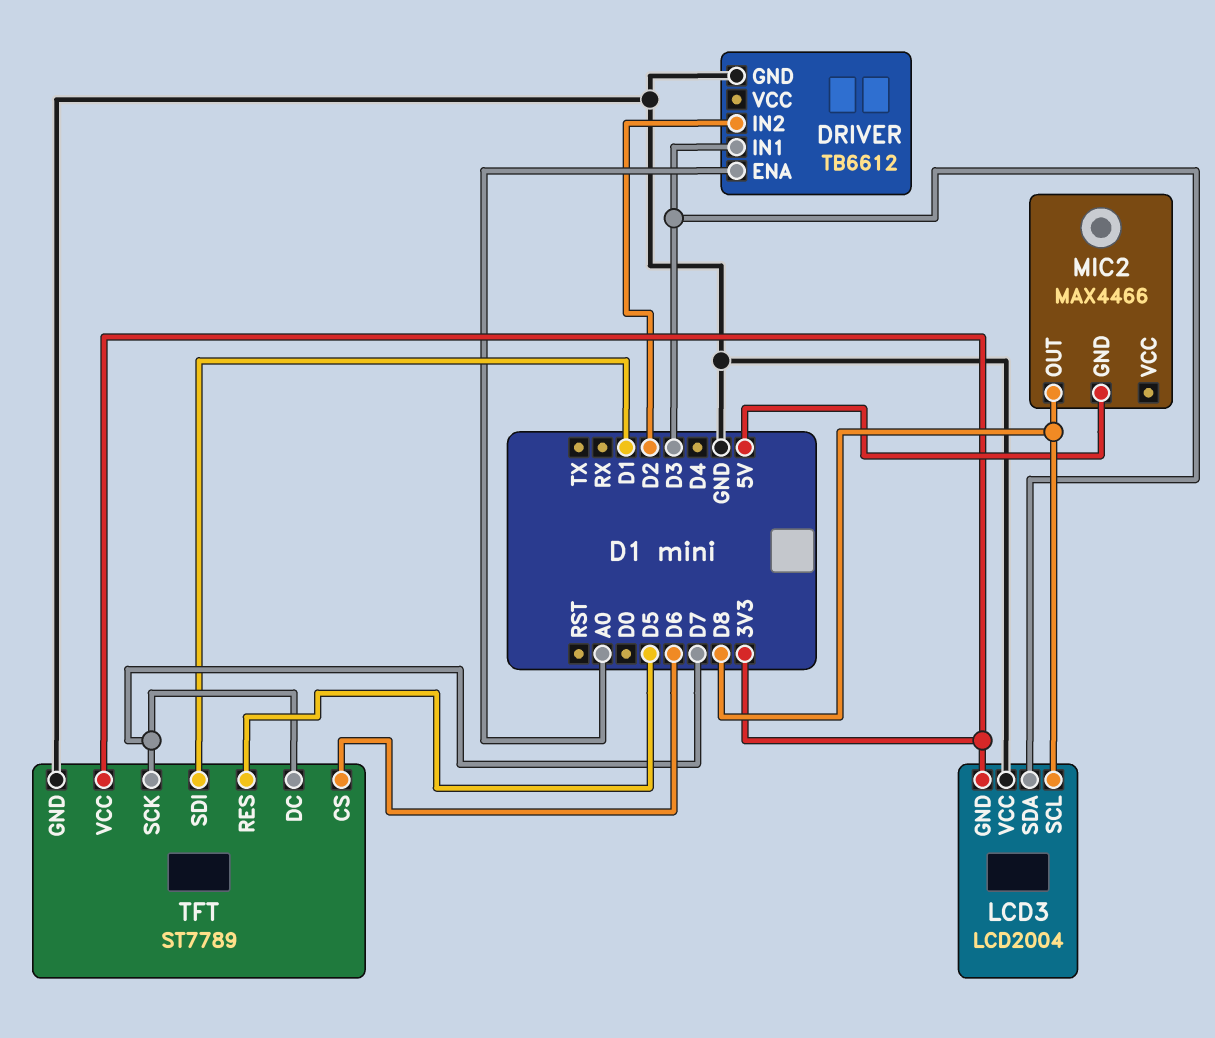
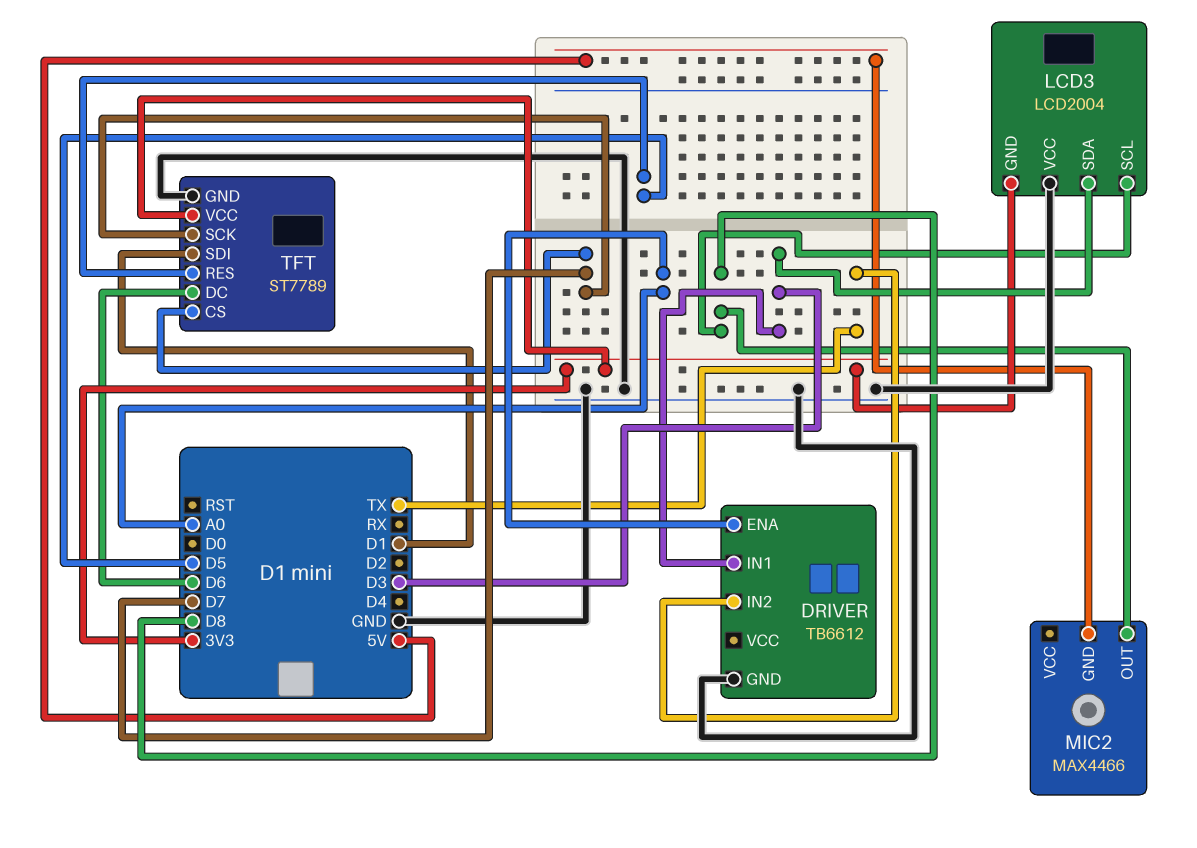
DRIVER pin IN2: D2 -> TX
TFT pin CS: D6 -> D7
TFT pin DC: D7 -> D6

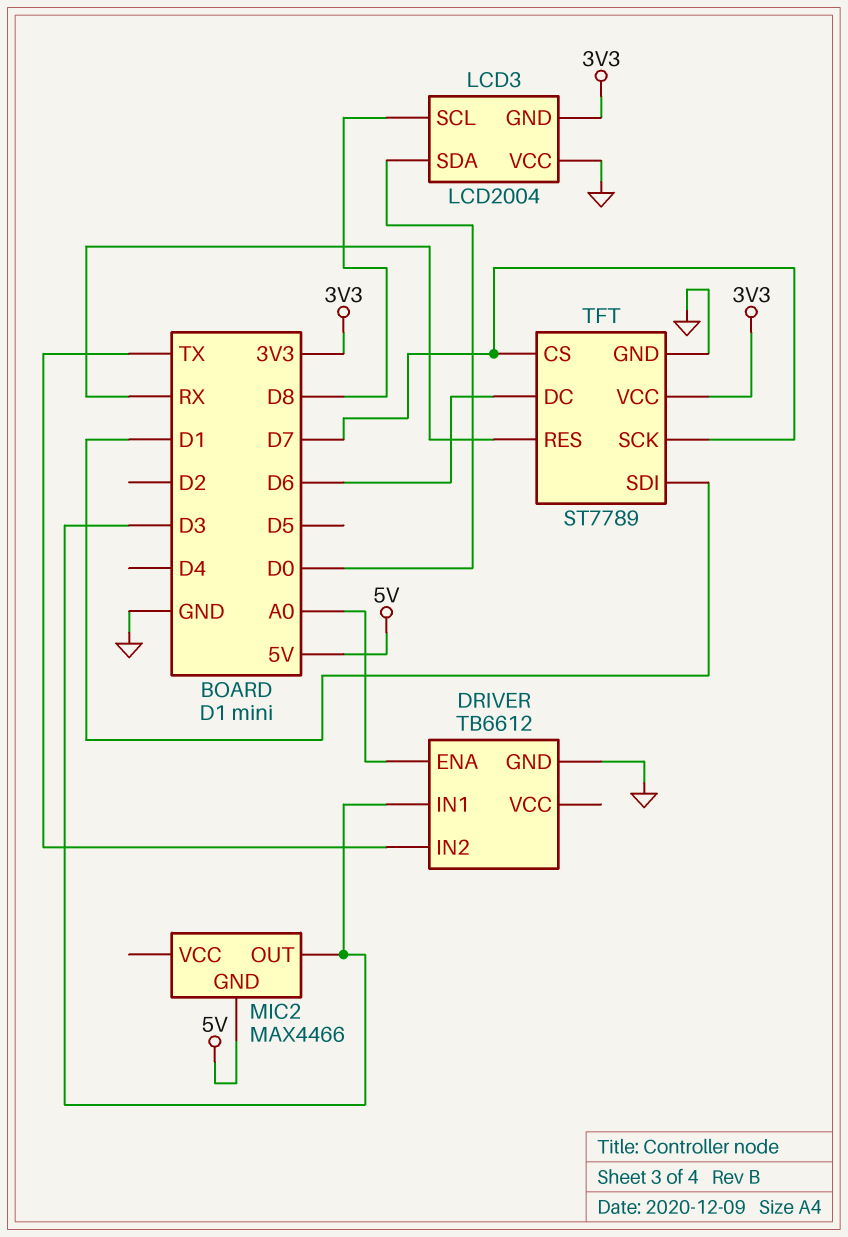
LCD3 pin SDA: D3 -> D0
MIC2 pin OUT: D8 -> D3
TFT pin RES: D5 -> RX

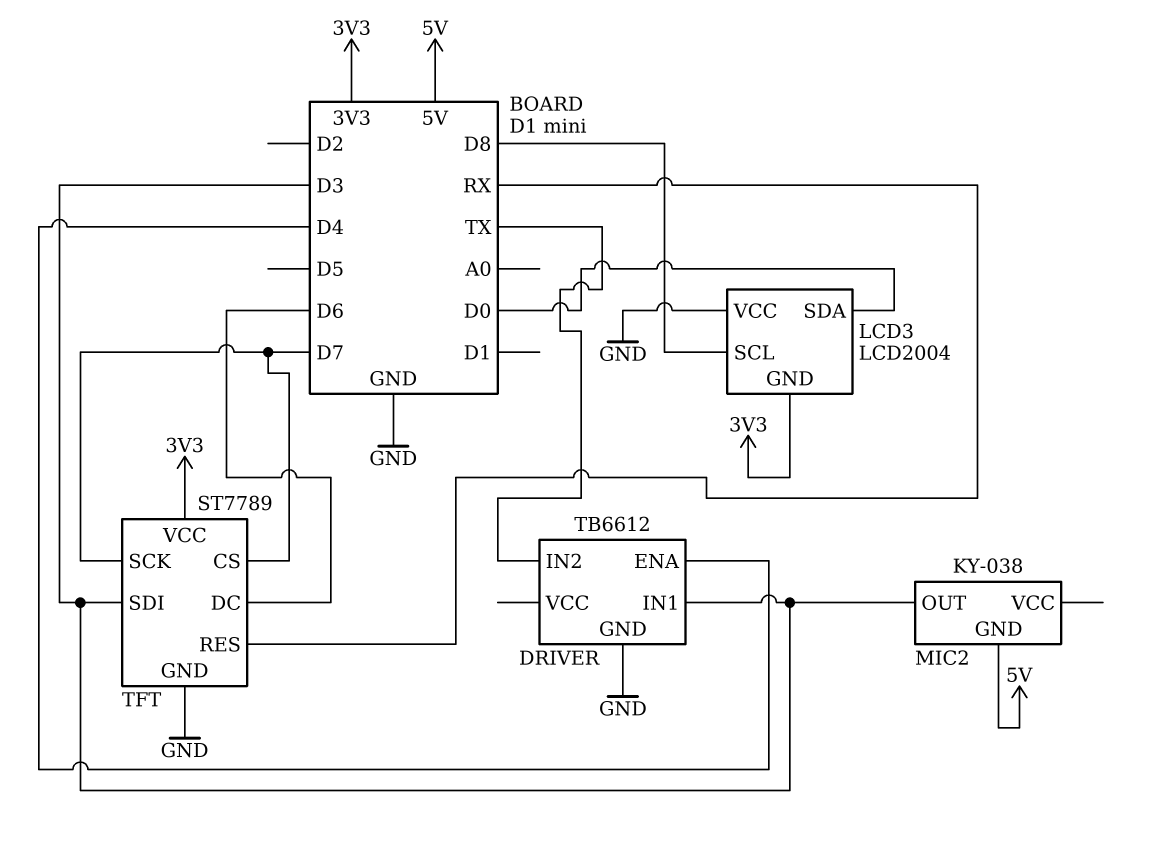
DRIVER pin ENA: A0 -> D4
MIC2: MAX4466 -> KY-038
TFT pin SDI: D1 -> D3

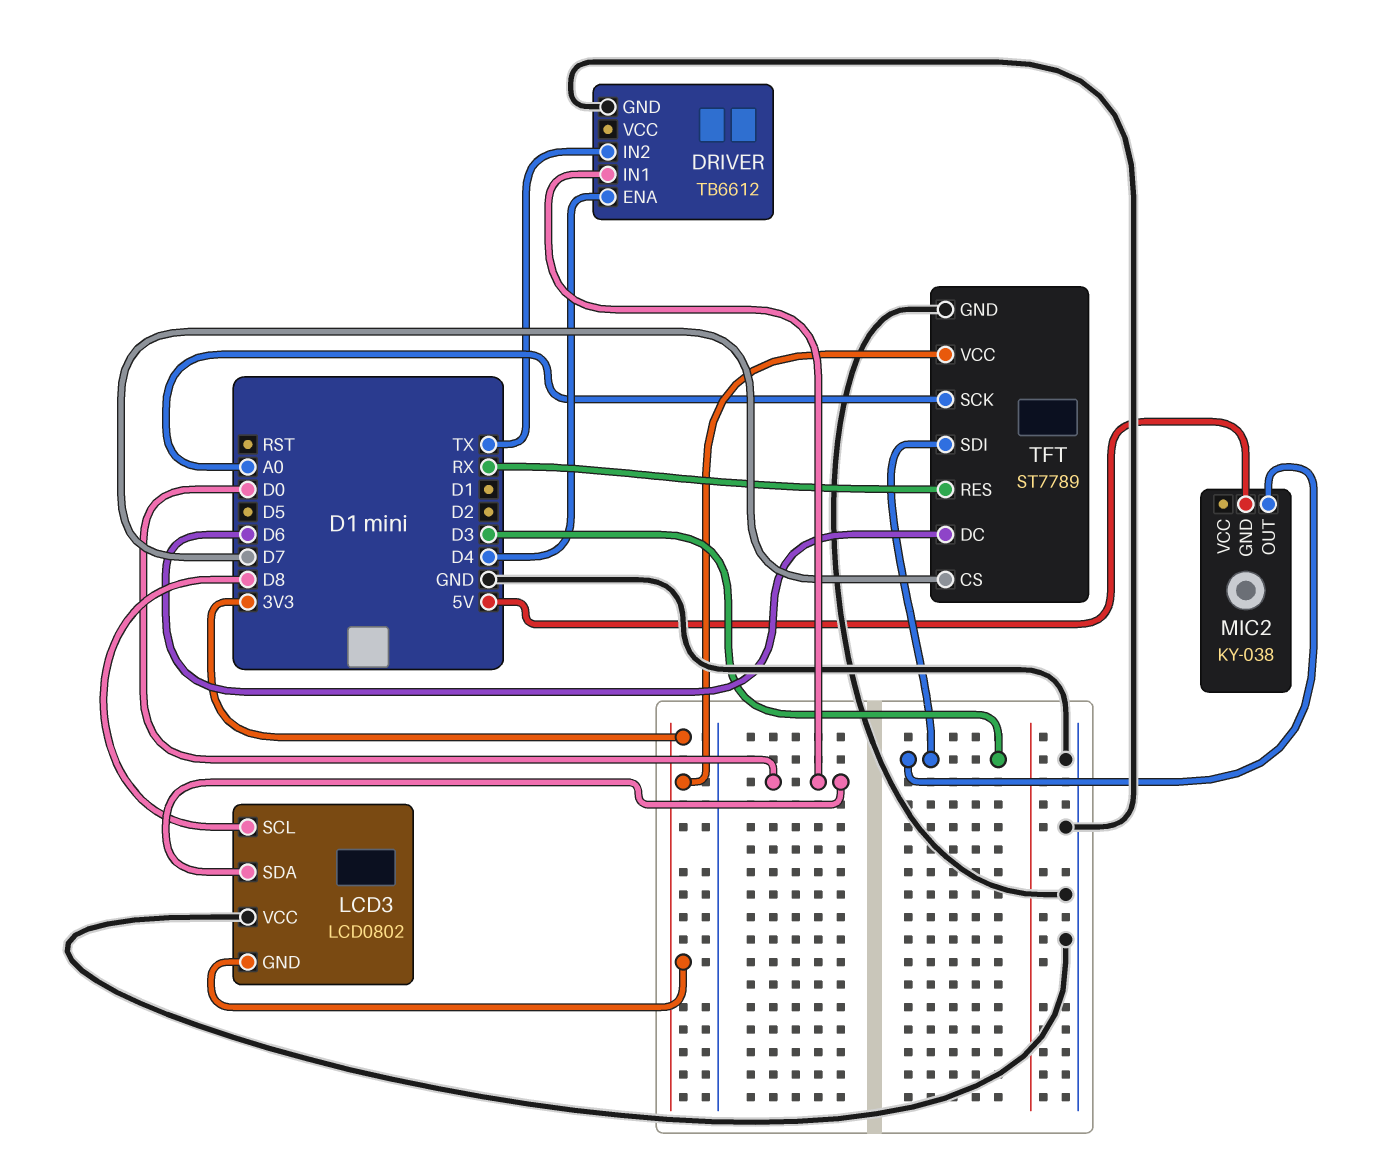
DRIVER pin IN1: D3 -> D0
LCD3: LCD2004 -> LCD0802
TFT pin SCK: D7 -> A0

